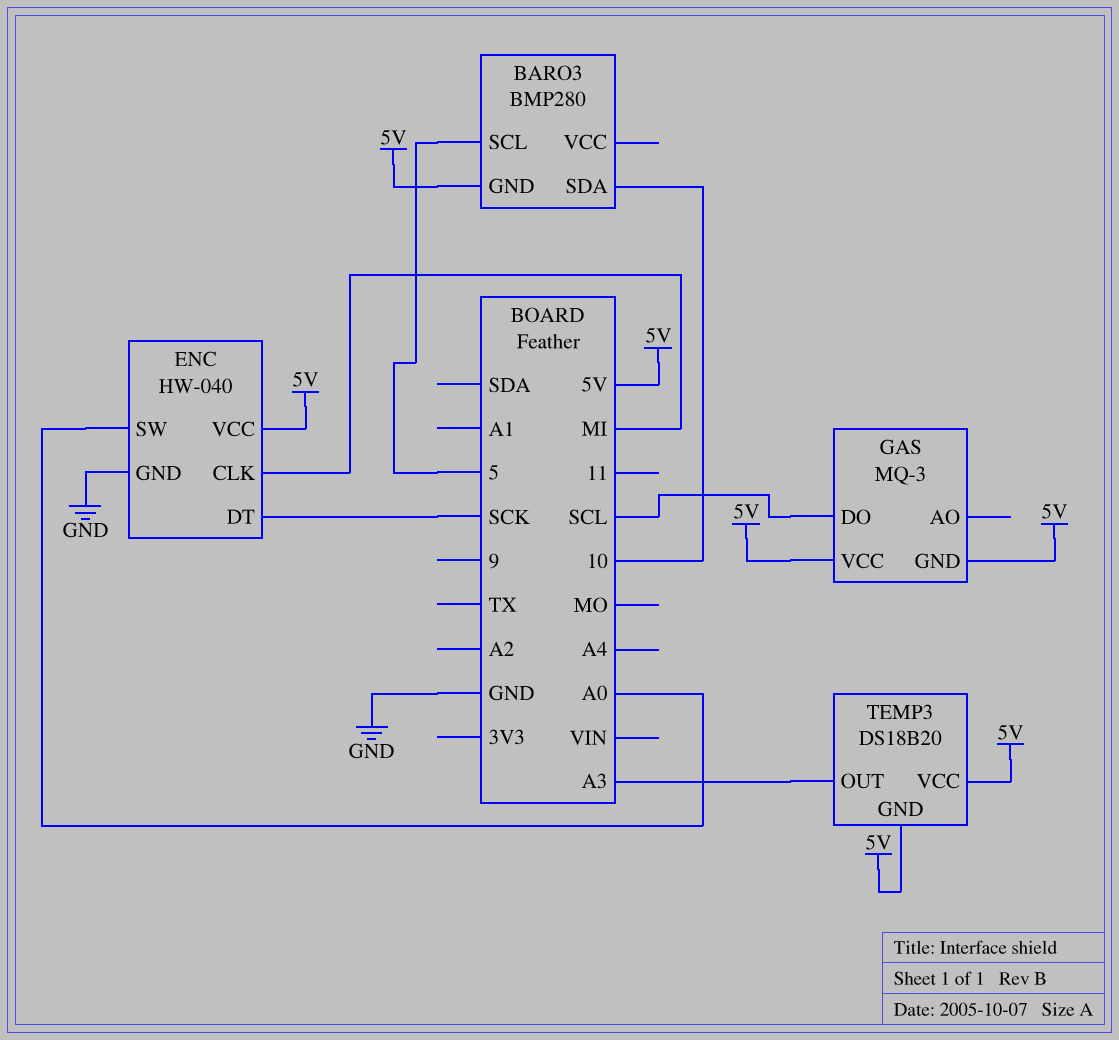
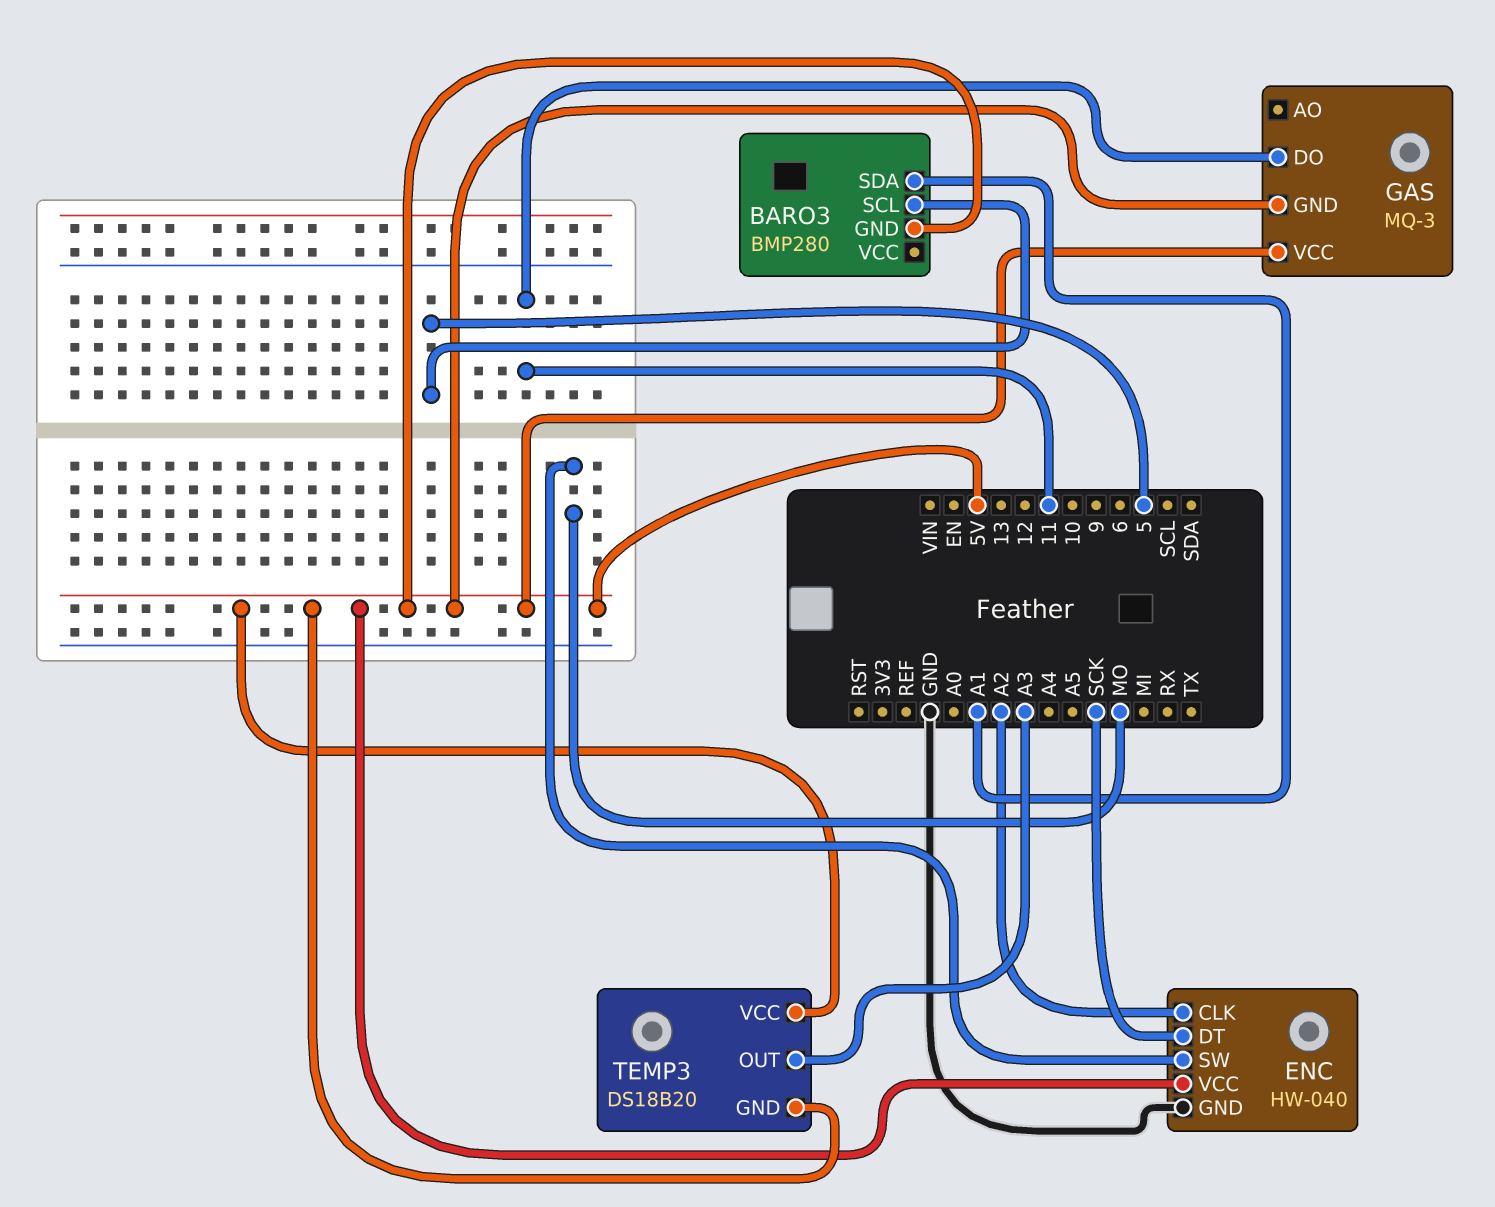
BARO3 pin SDA: 10 -> A1
ENC pin CLK: MI -> A2
ENC pin SW: A0 -> MO
GAS pin DO: SCL -> 11

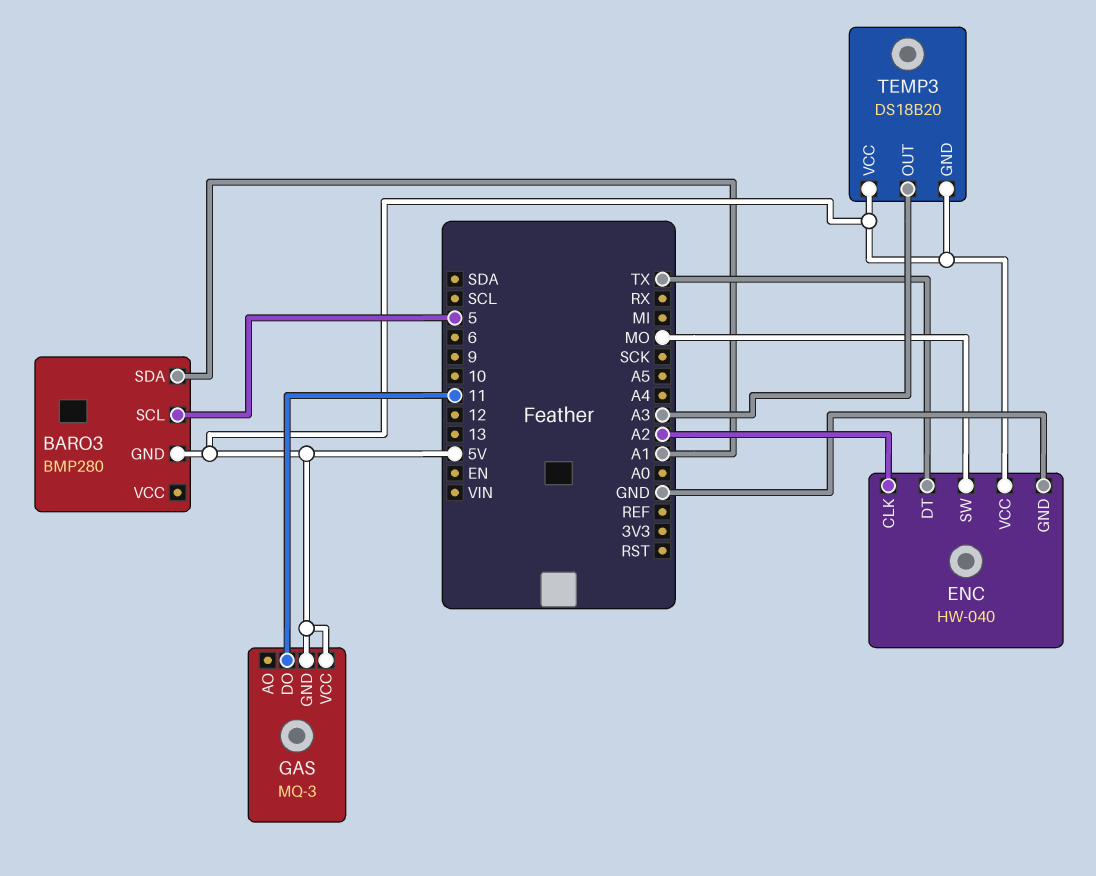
ENC pin DT: SCK -> TX

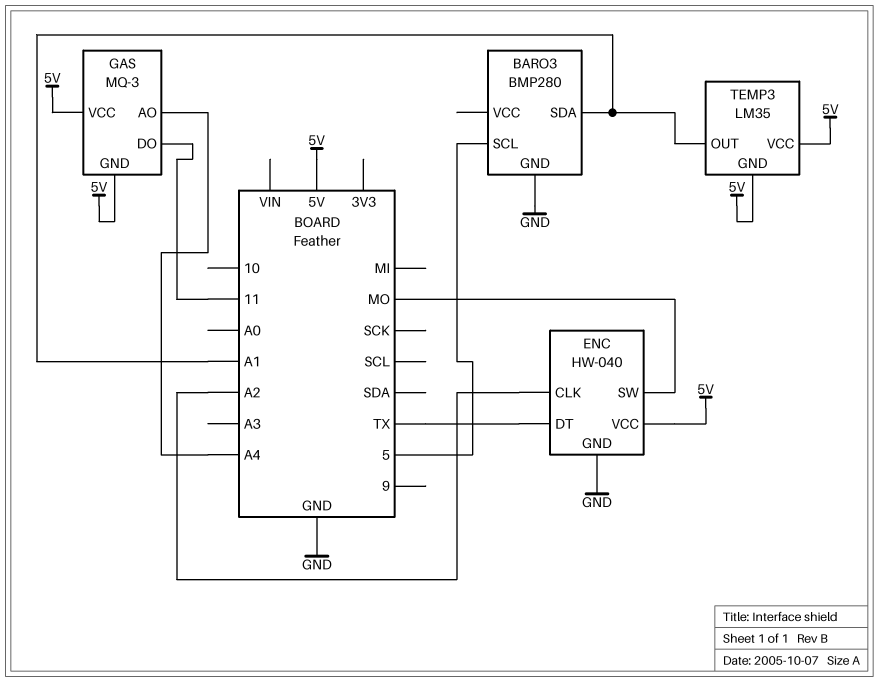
BARO3 pin GND: 5V -> GND
GAS pin AO: none -> A4
TEMP3: DS18B20 -> LM35
TEMP3 pin OUT: A3 -> A1

